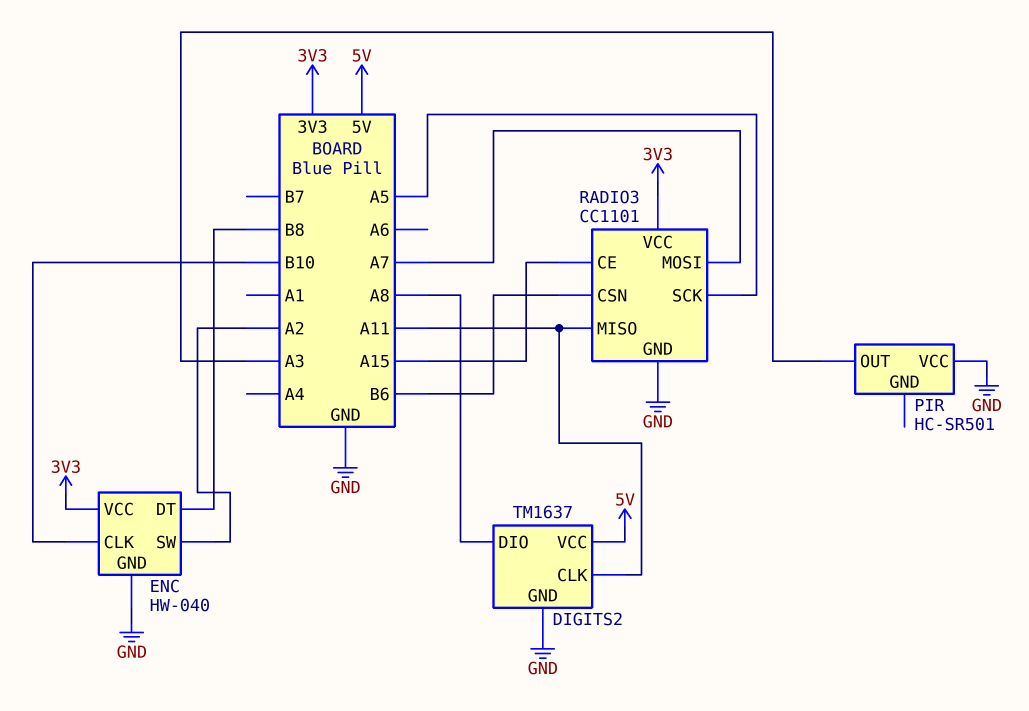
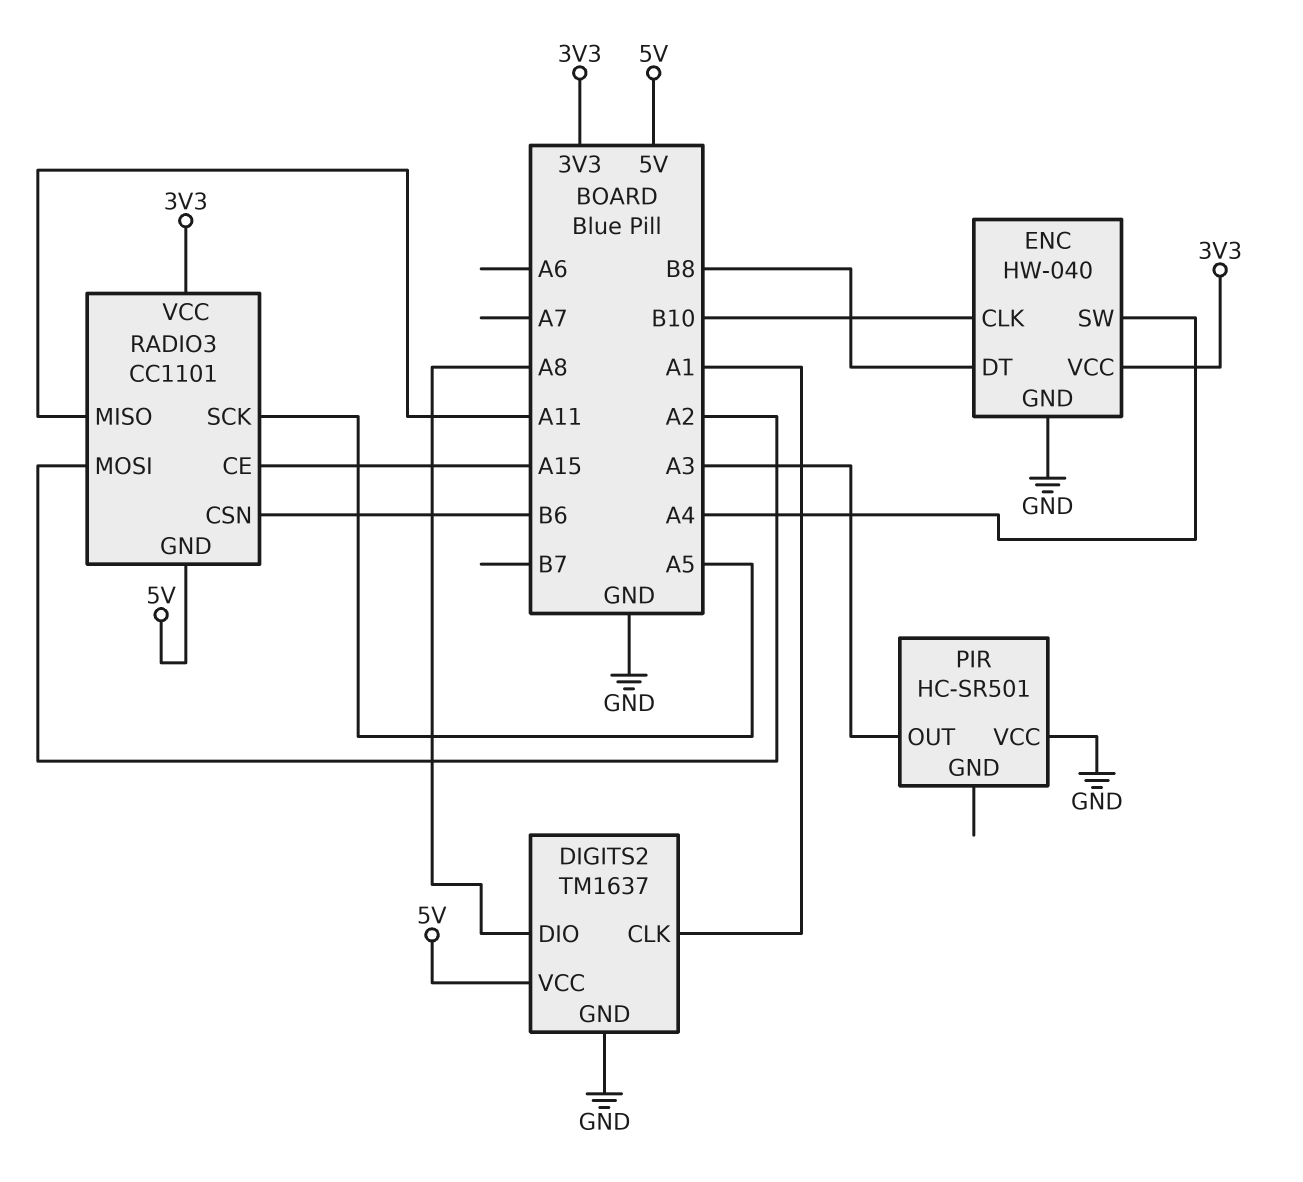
DIGITS2 pin CLK: A11 -> A1
ENC pin SW: A2 -> A4
RADIO3 pin GND: GND -> 5V
RADIO3 pin MOSI: A7 -> A2

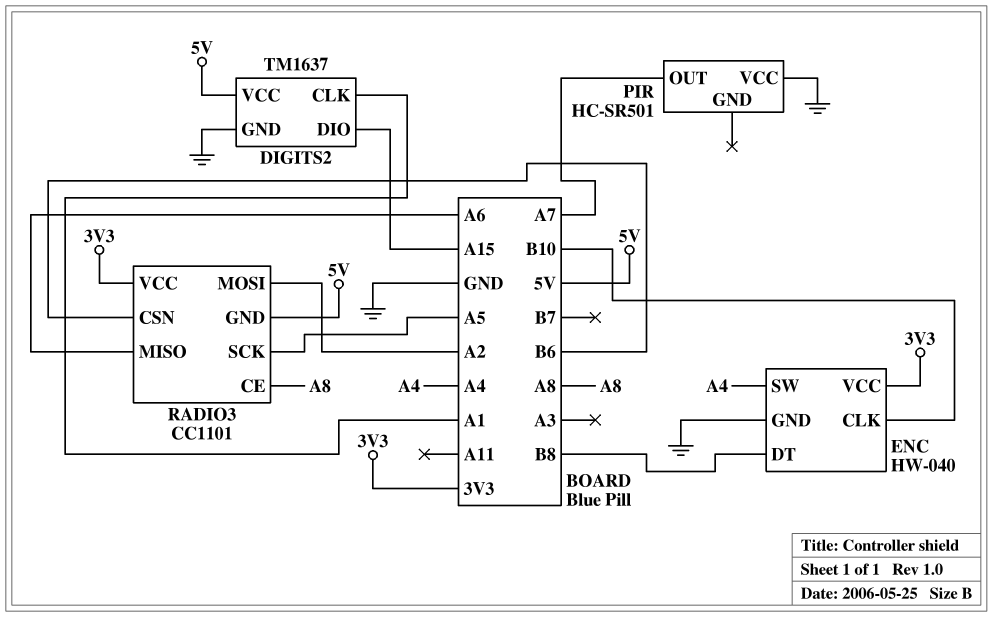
DIGITS2 pin DIO: A8 -> A15
PIR pin OUT: A3 -> A7
RADIO3 pin CE: A15 -> A8
RADIO3 pin MISO: A11 -> A6

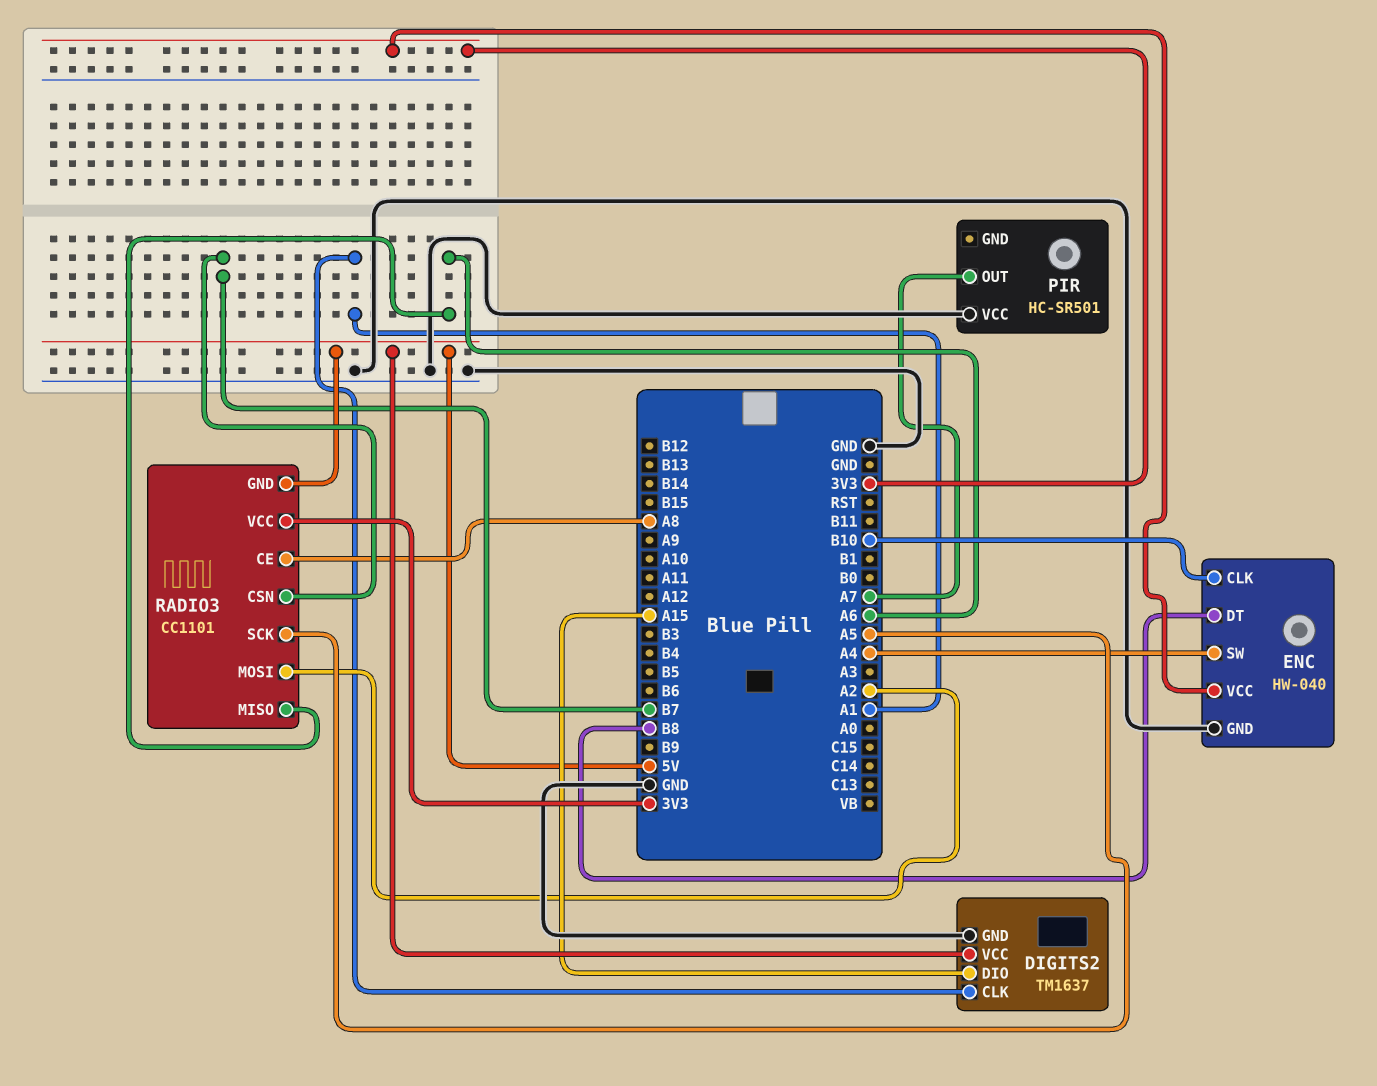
RADIO3 pin CSN: B6 -> B7

